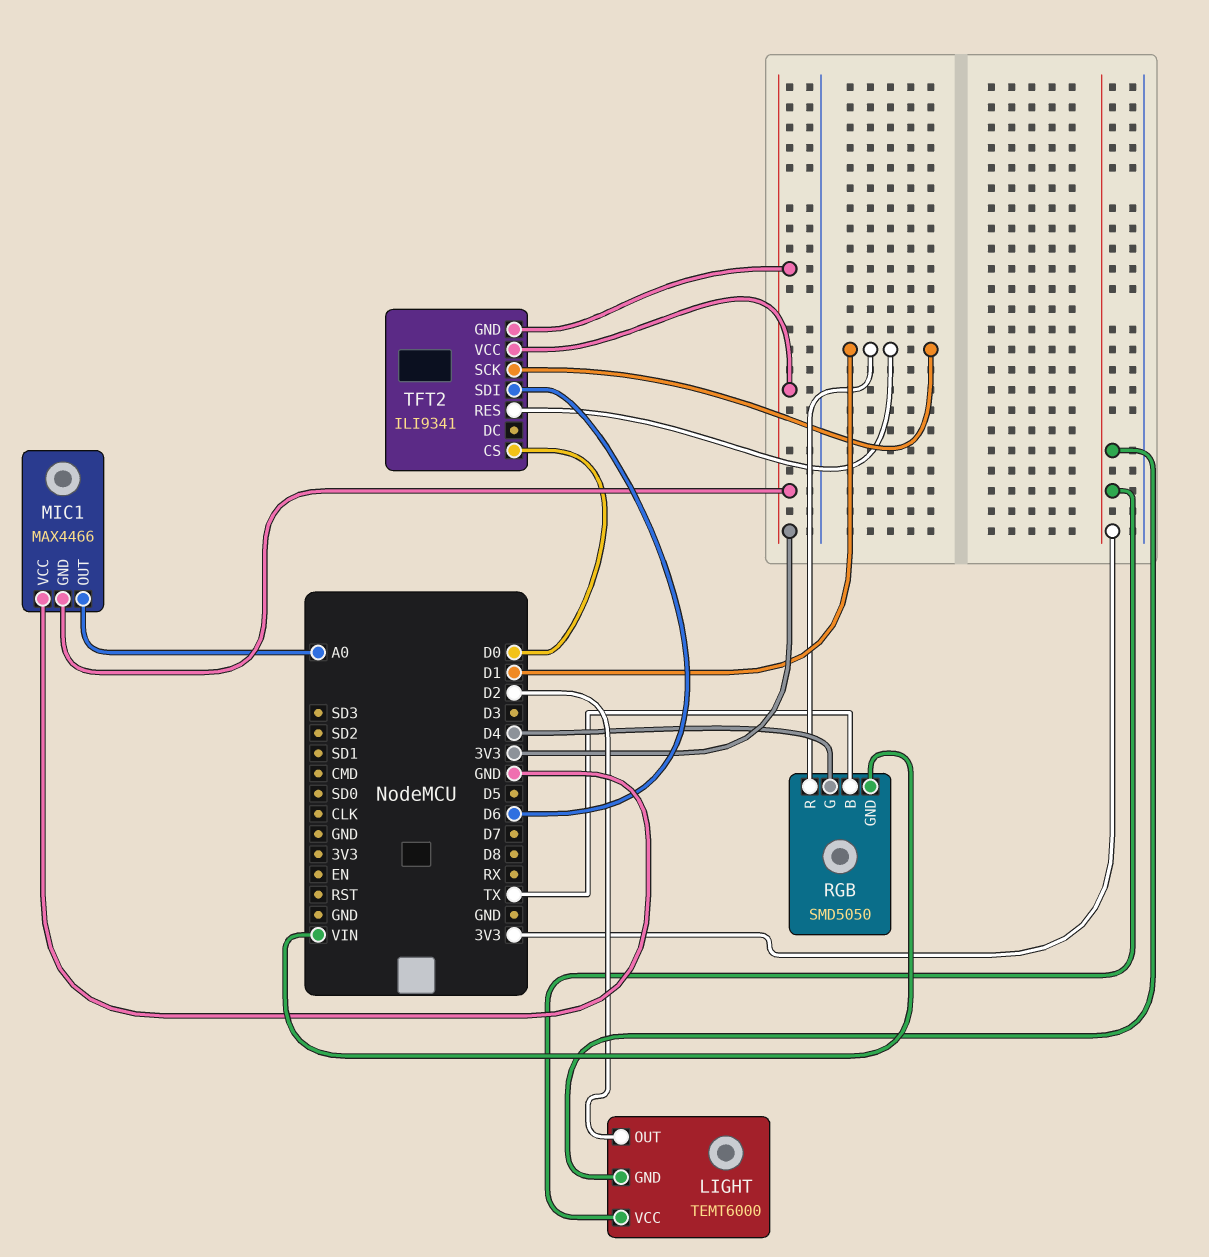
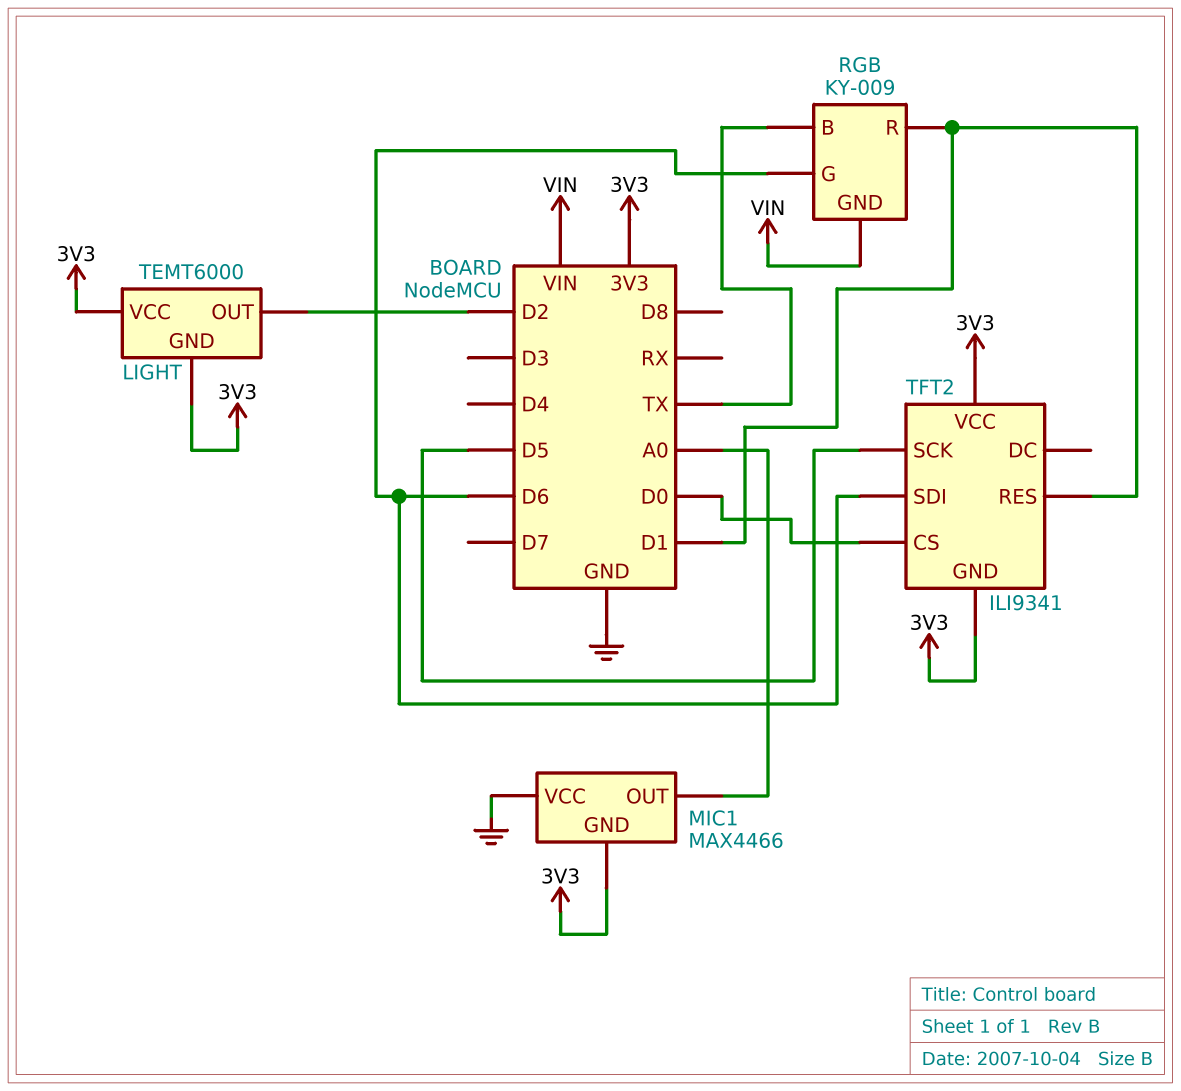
RGB: SMD5050 -> KY-009
RGB pin G: D4 -> D6
TFT2 pin SCK: D1 -> D5

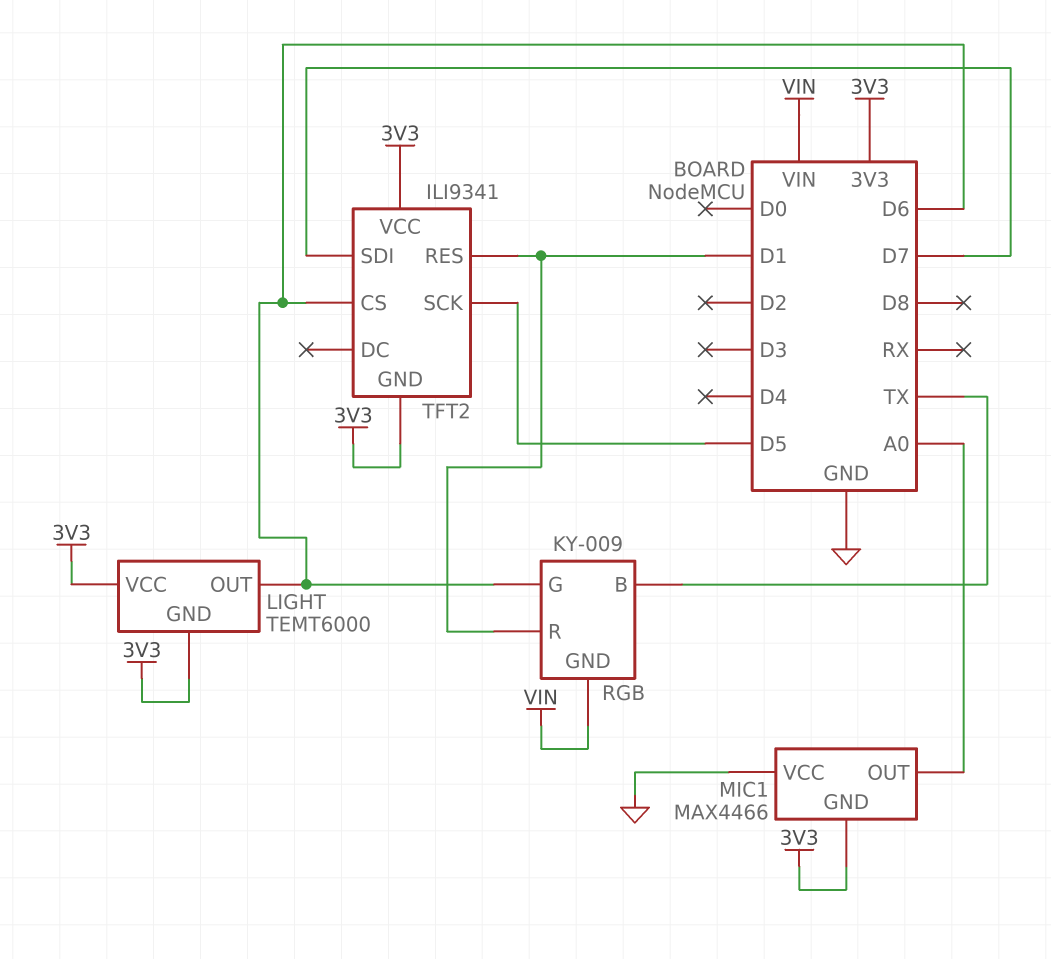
LIGHT pin OUT: D2 -> D6
TFT2 pin CS: D0 -> D6
TFT2 pin SDI: D6 -> D7

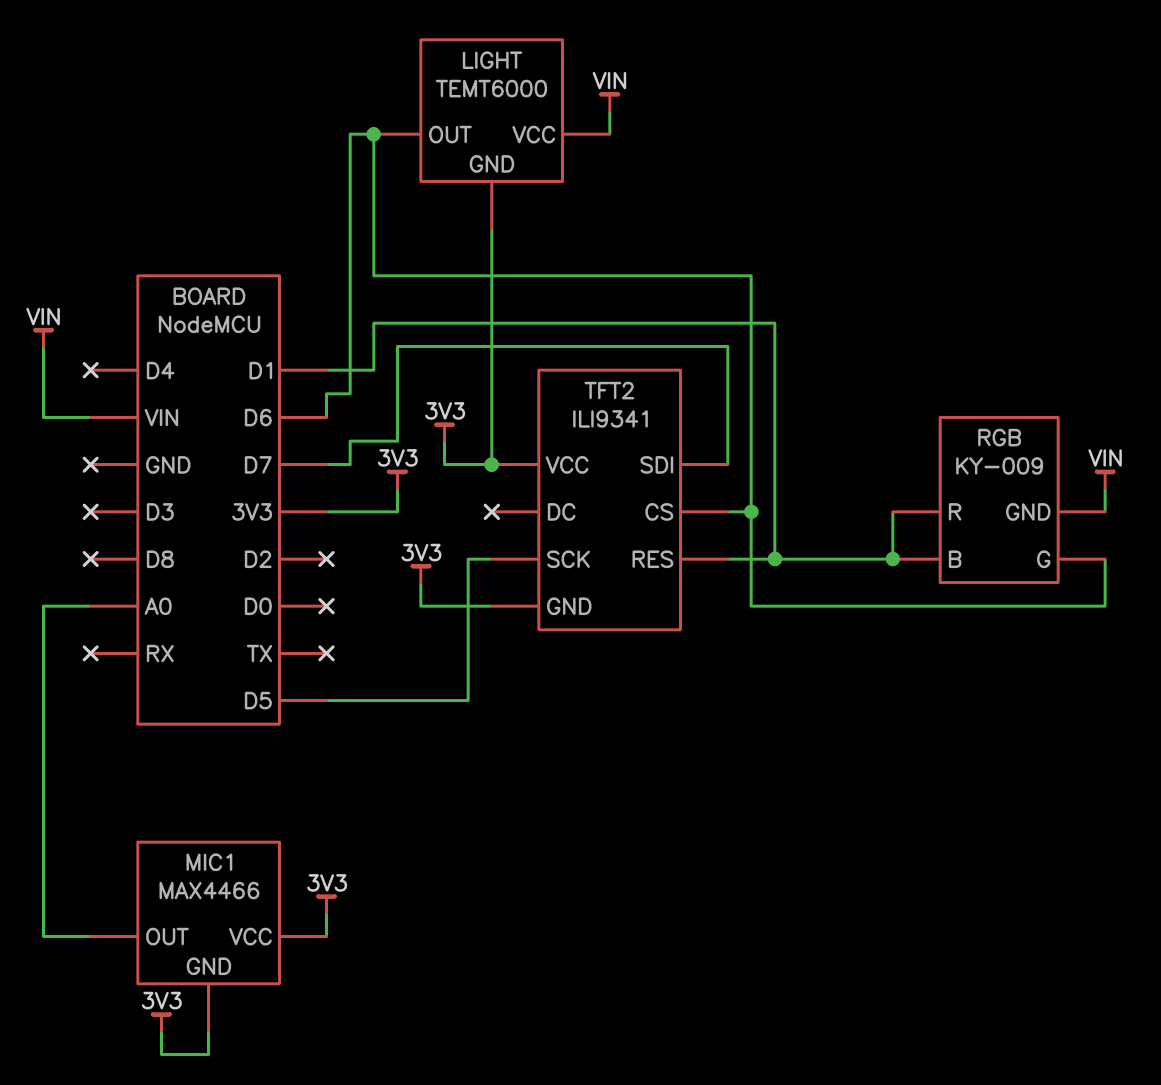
LIGHT pin VCC: 3V3 -> VIN
MIC1 pin VCC: GND -> 3V3
RGB pin B: TX -> D1

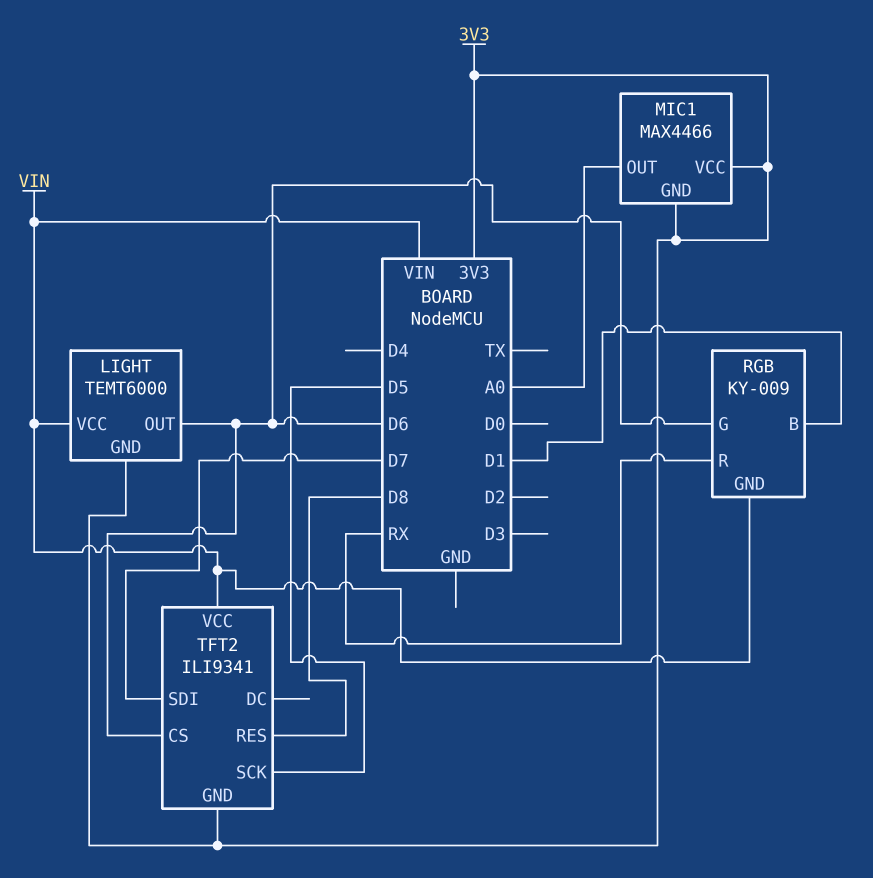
RGB pin R: D1 -> RX
TFT2 pin RES: D1 -> D8
TFT2 pin VCC: 3V3 -> VIN

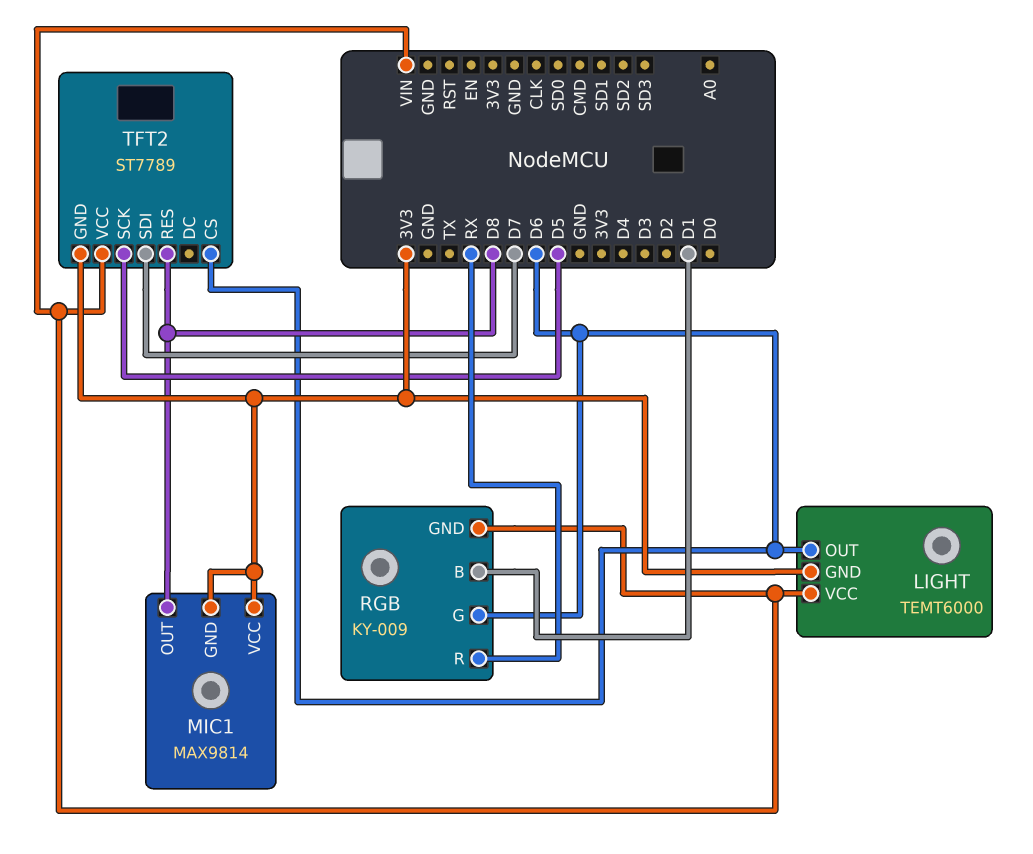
MIC1: MAX4466 -> MAX9814
MIC1 pin OUT: A0 -> D8
TFT2: ILI9341 -> ST7789

